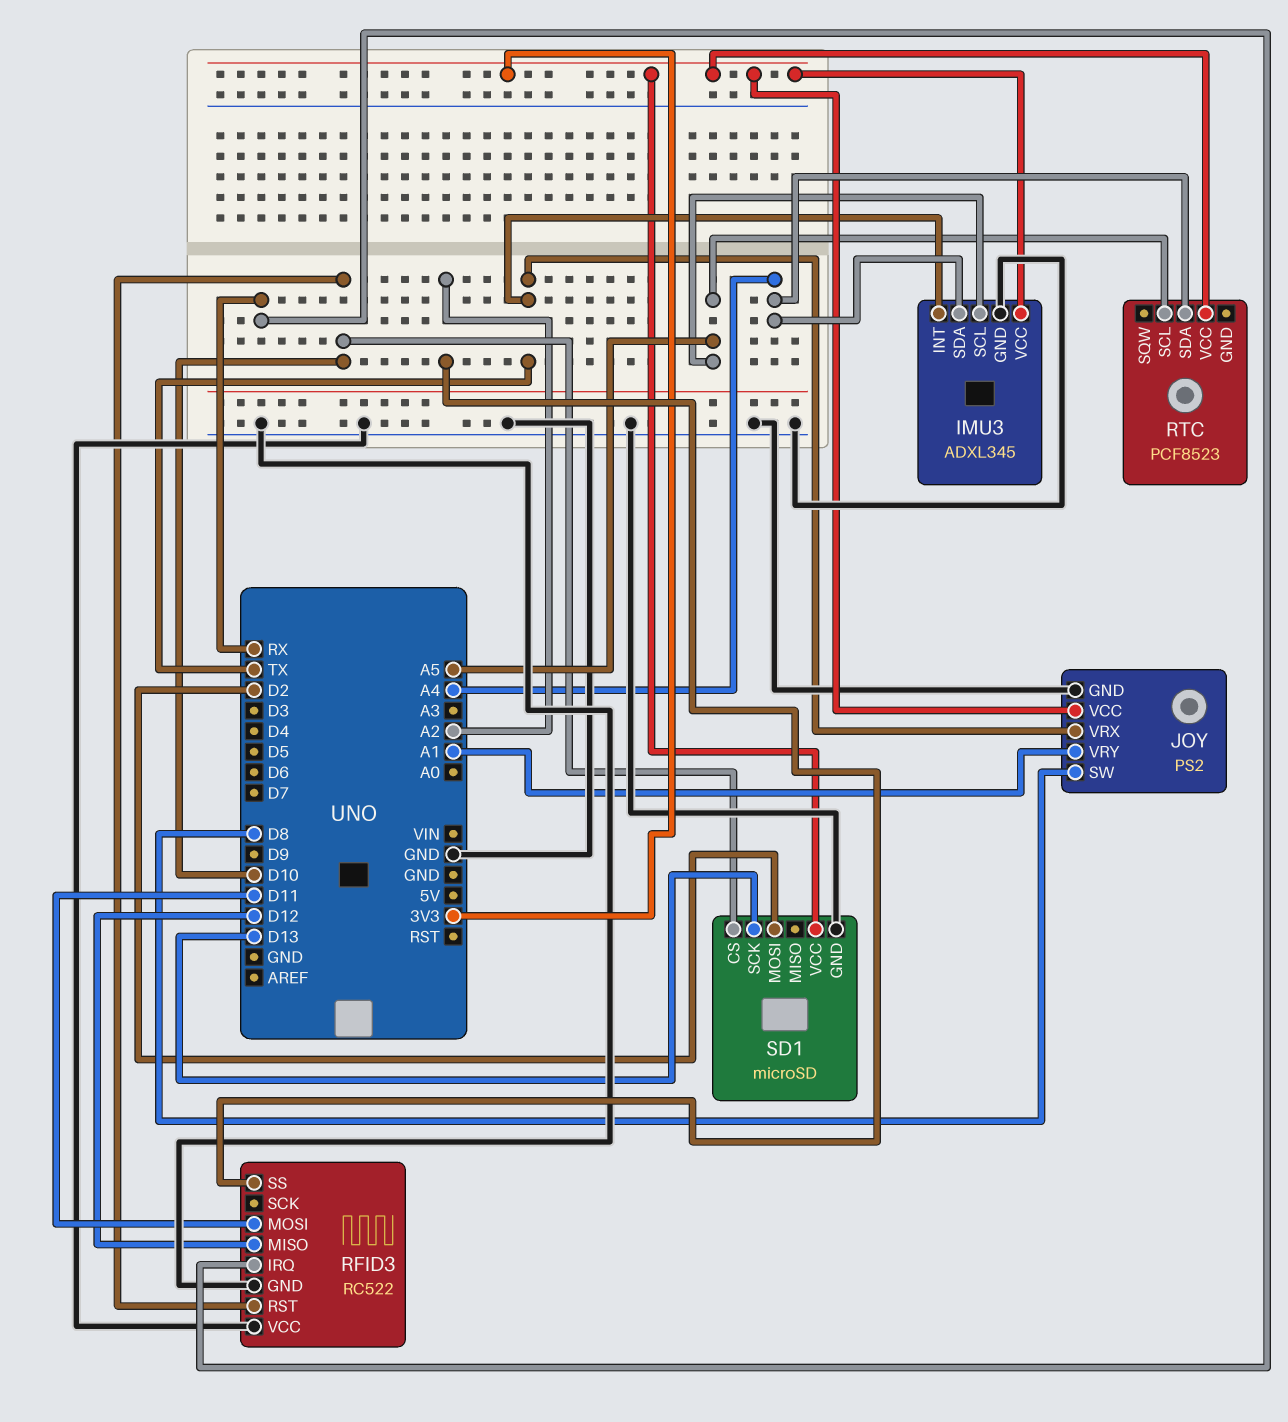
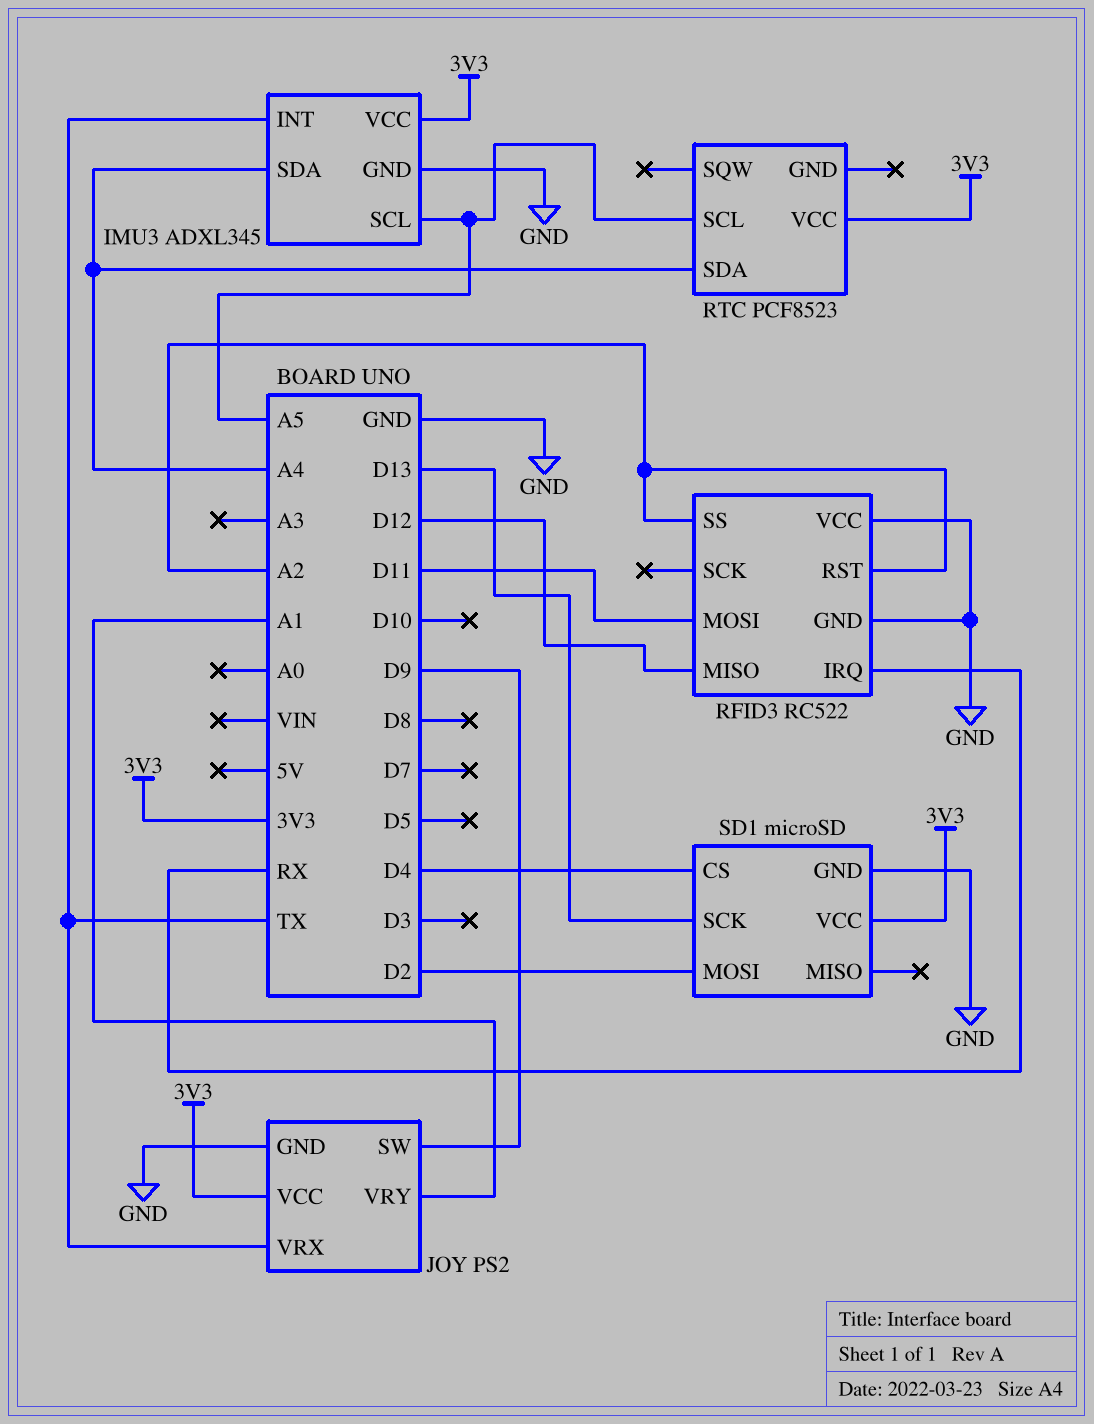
JOY pin SW: D8 -> D9
RFID3 pin RST: D10 -> A2
SD1 pin CS: D10 -> D4

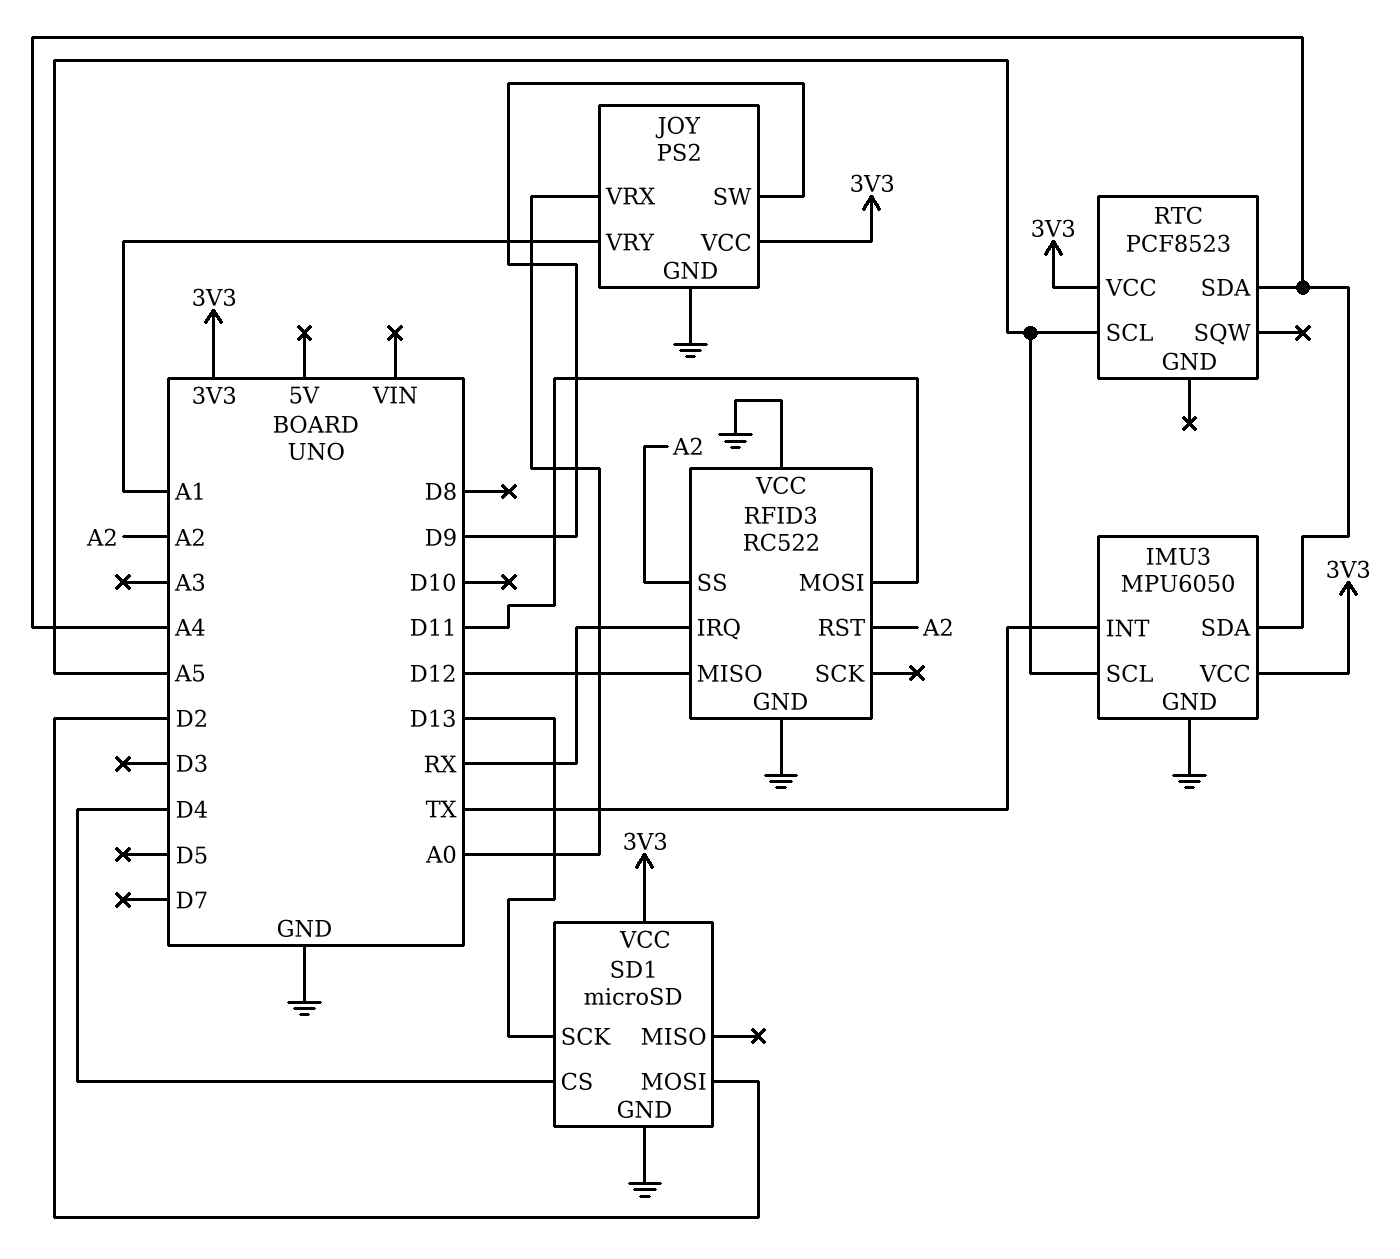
IMU3: ADXL345 -> MPU6050
JOY pin VRX: TX -> A0

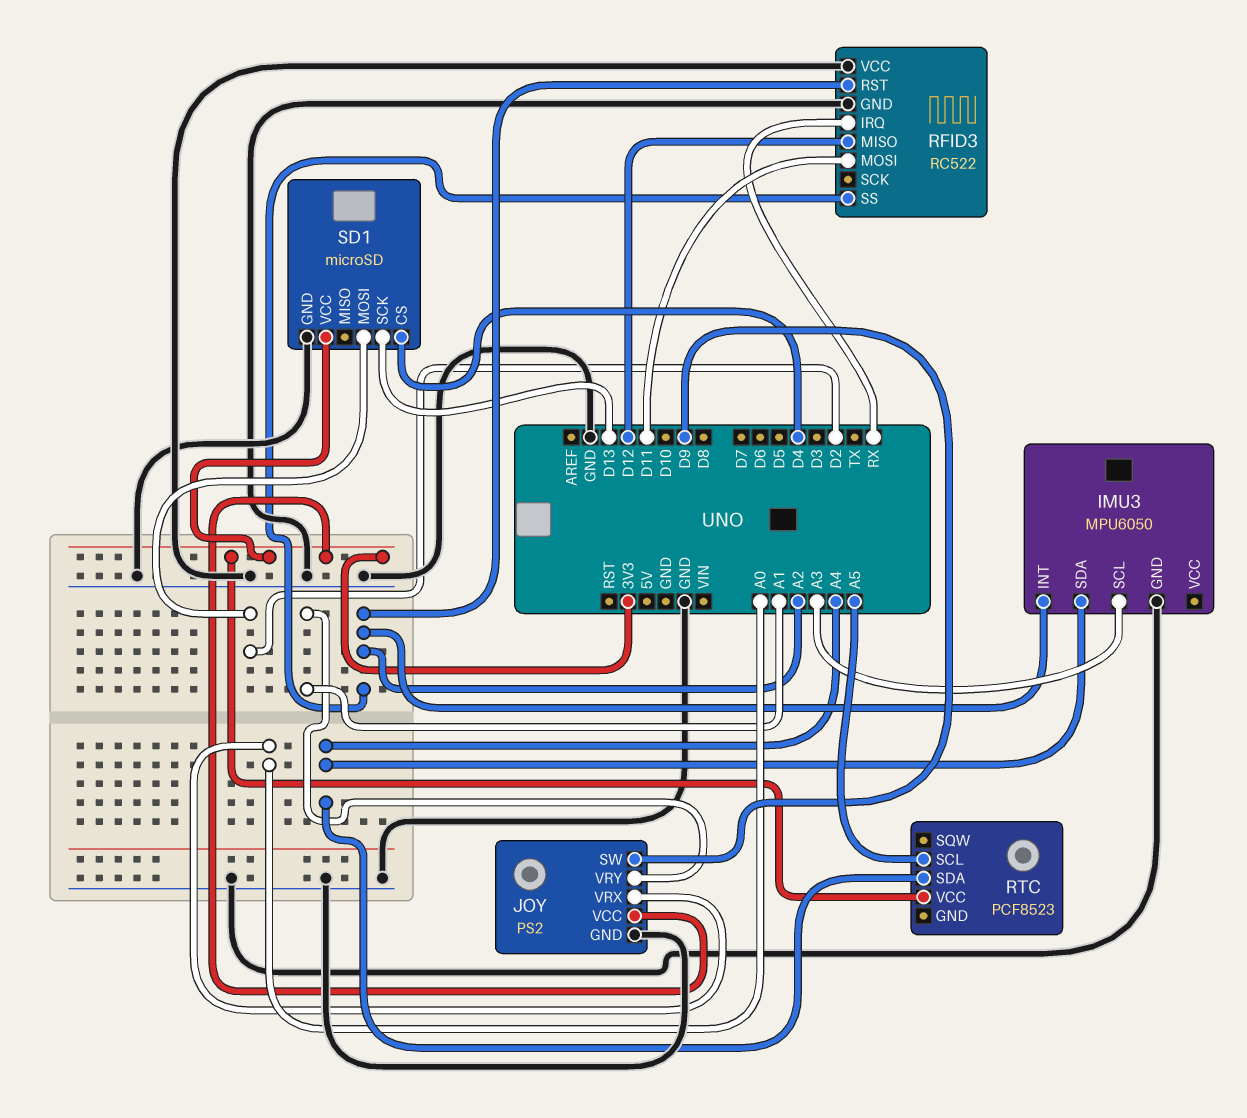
IMU3 pin INT: TX -> A2
IMU3 pin SCL: A5 -> A3
IMU3 pin VCC: 3V3 -> none

